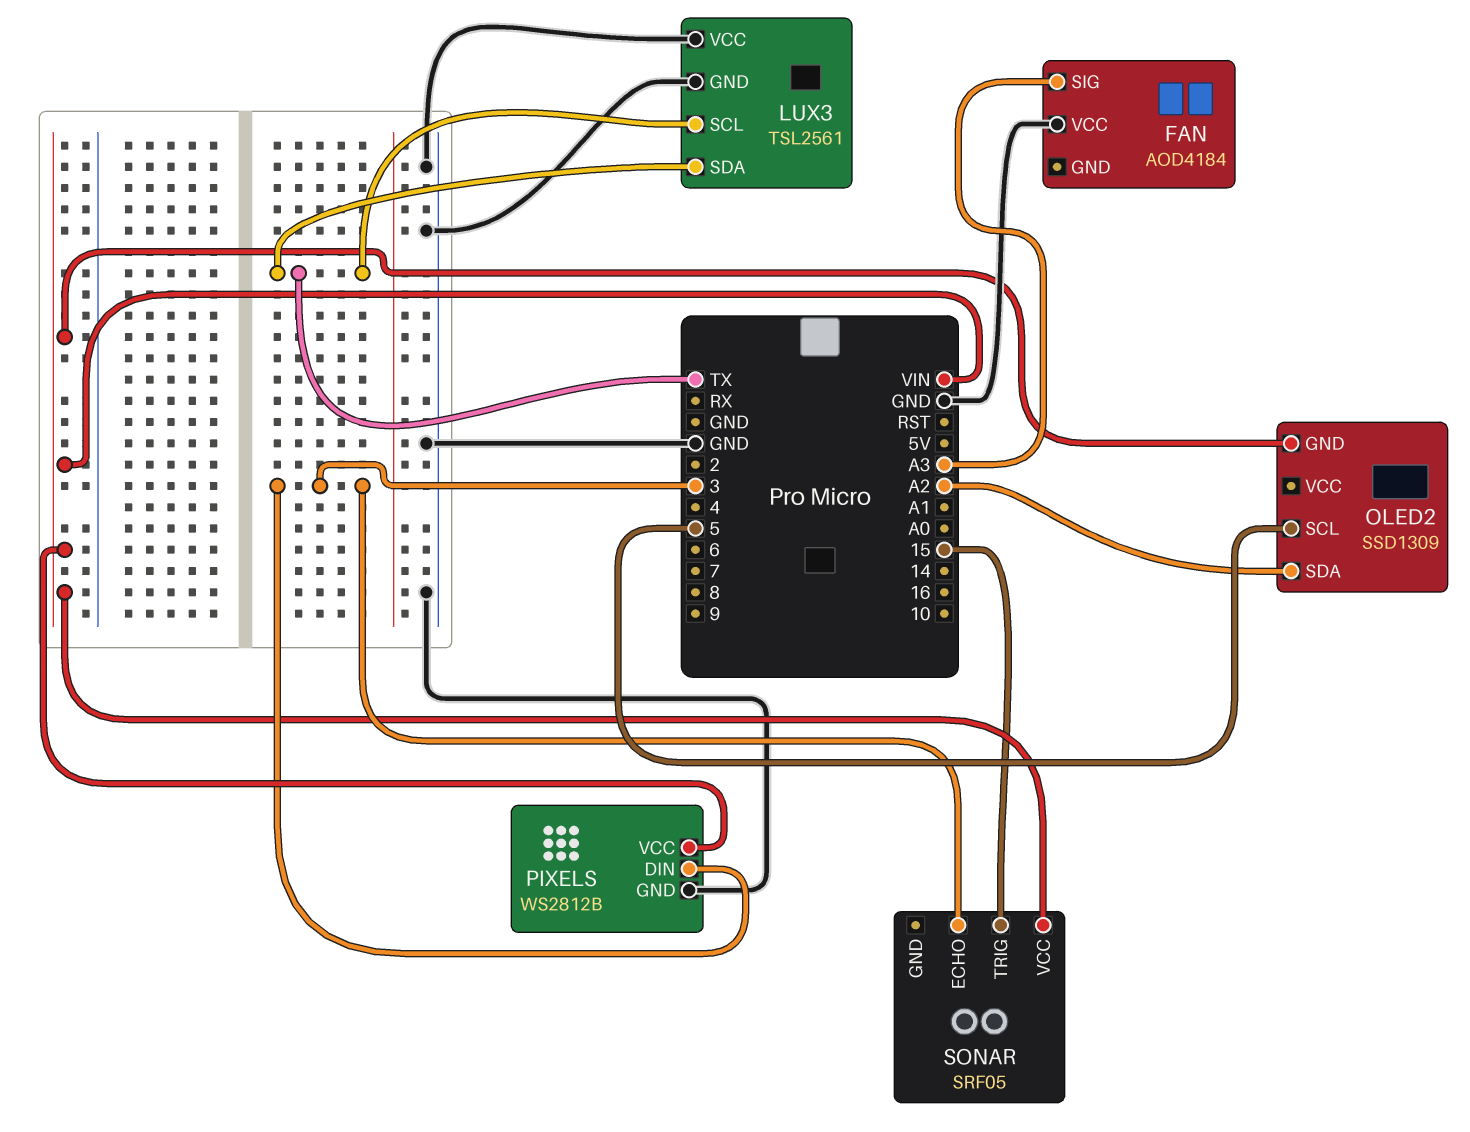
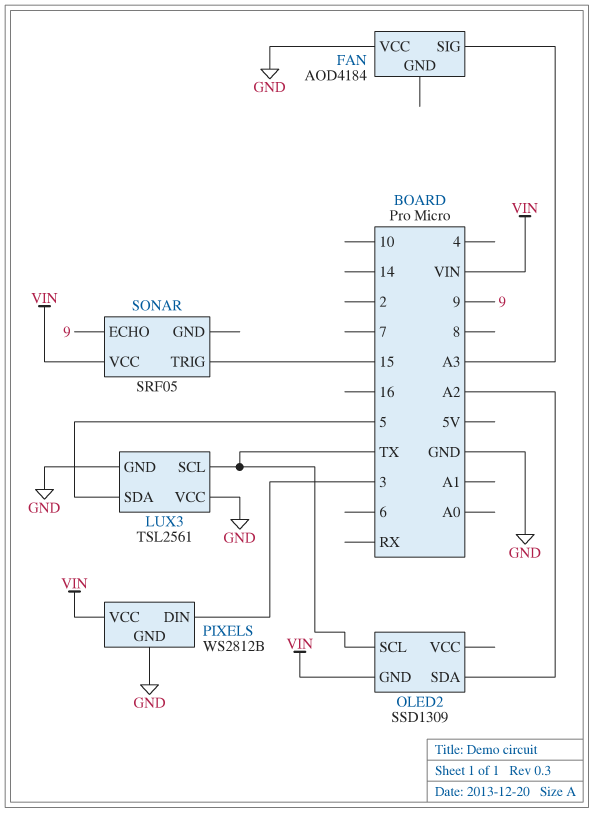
LUX3 pin SDA: TX -> 5
OLED2 pin SCL: 5 -> TX
SONAR pin ECHO: 3 -> 9

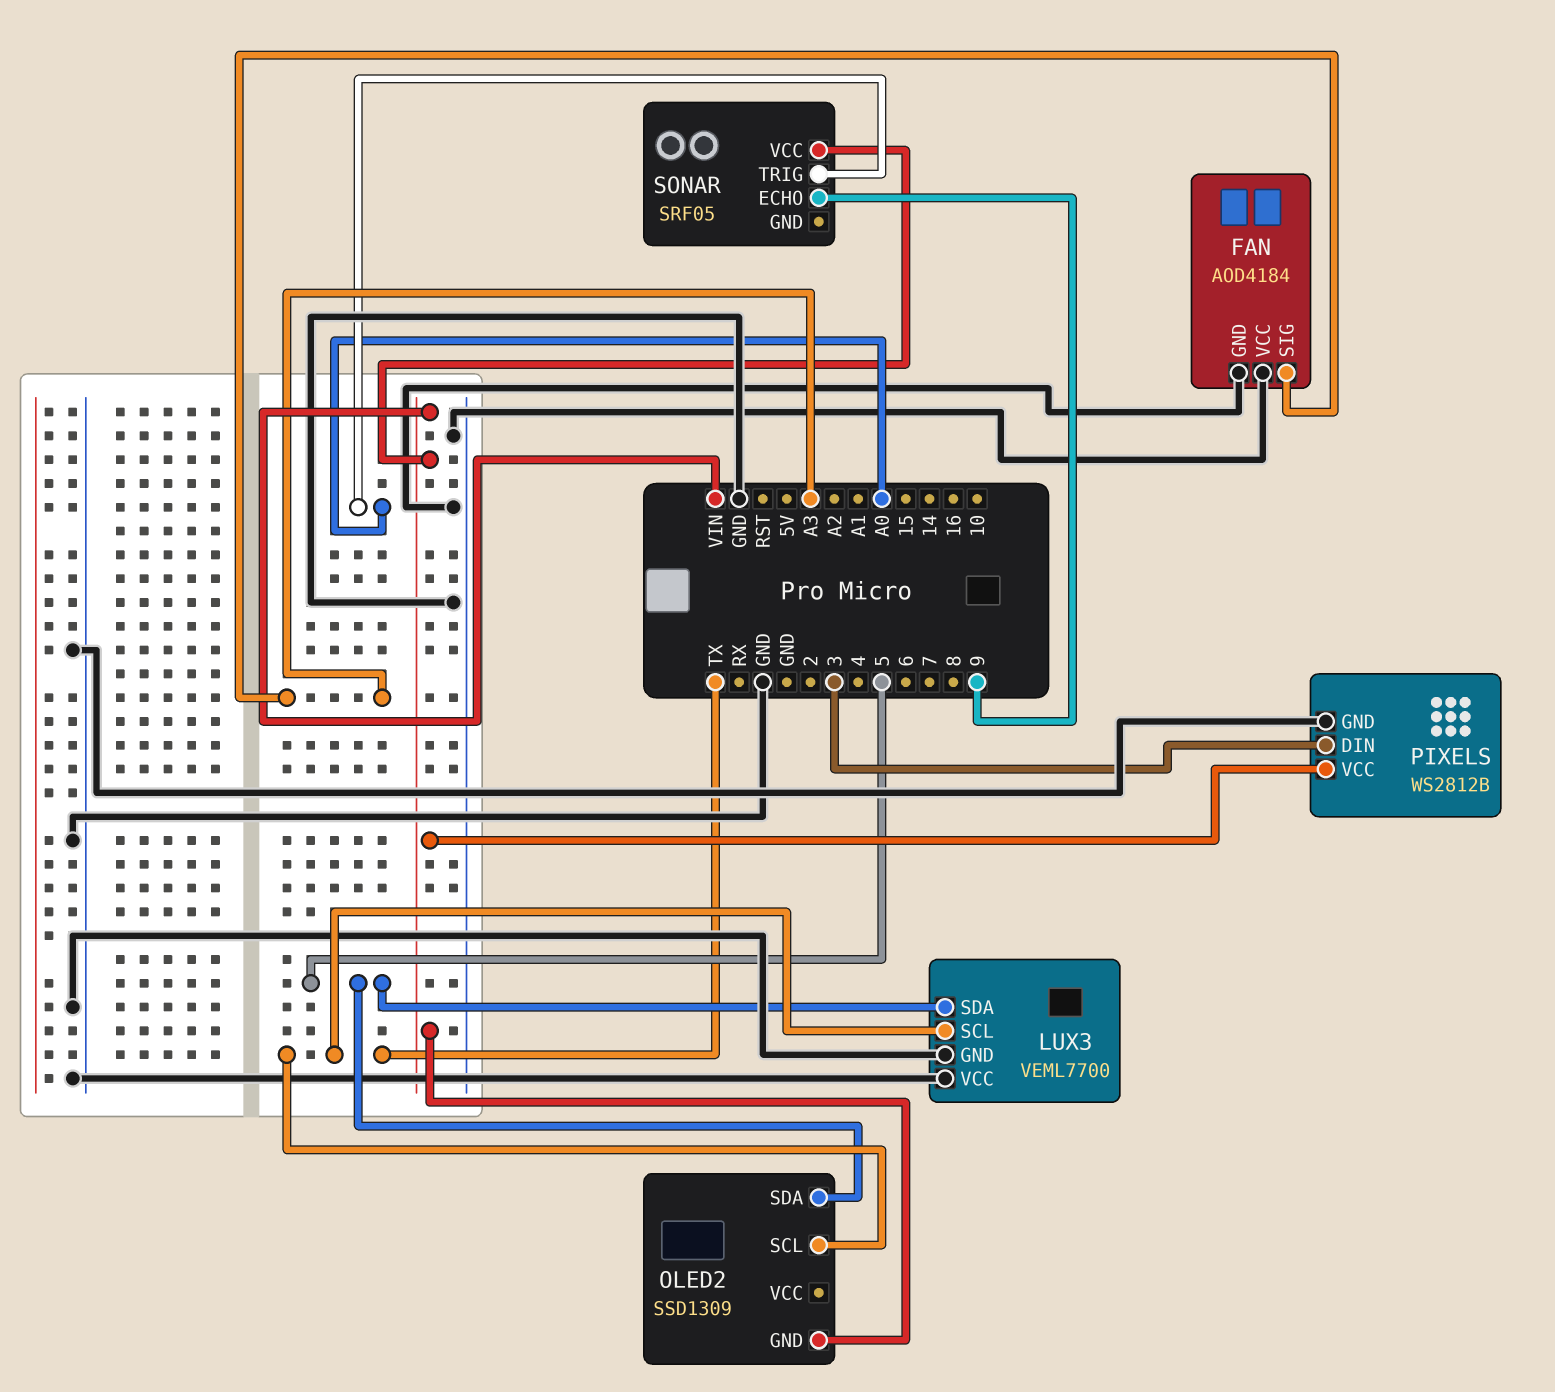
FAN pin GND: none -> GND
LUX3: TSL2561 -> VEML7700
OLED2 pin SDA: A2 -> 5
SONAR pin TRIG: 15 -> A0

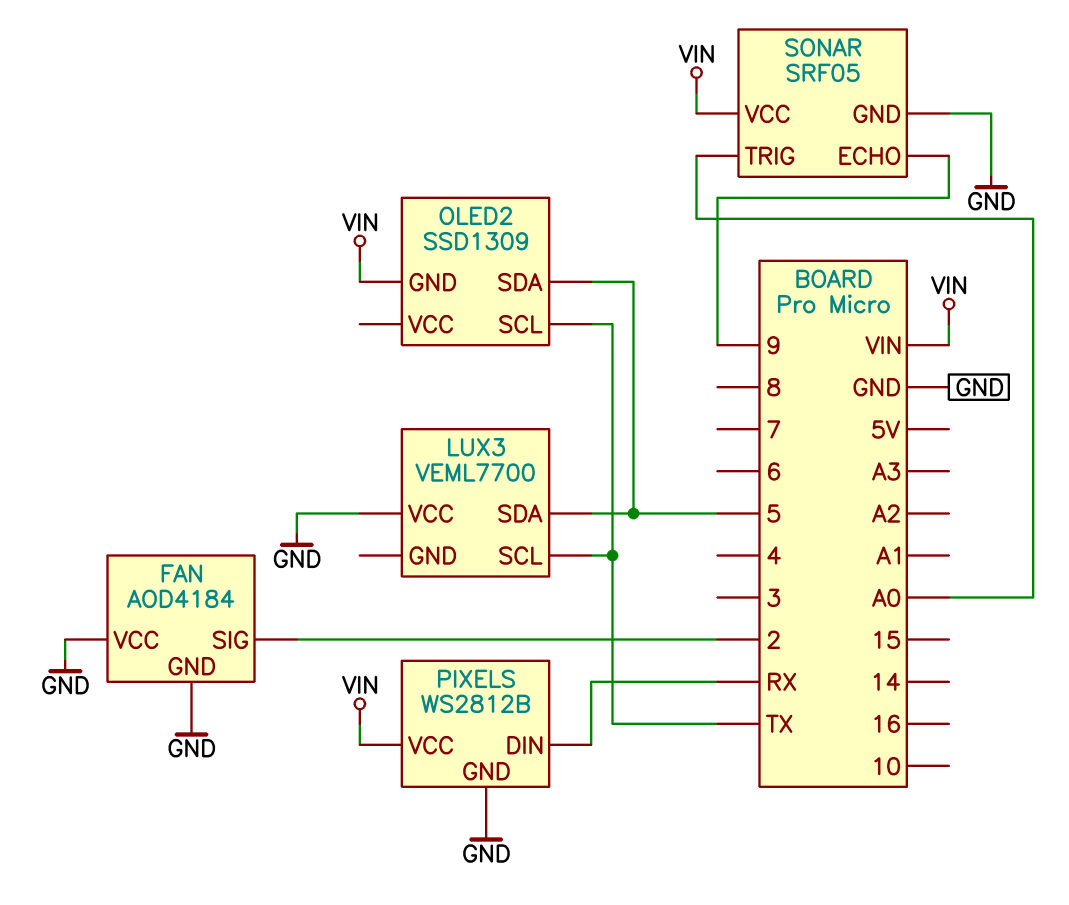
FAN pin SIG: A3 -> 2
LUX3 pin GND: GND -> none
PIXELS pin DIN: 3 -> RX
SONAR pin GND: none -> GND

